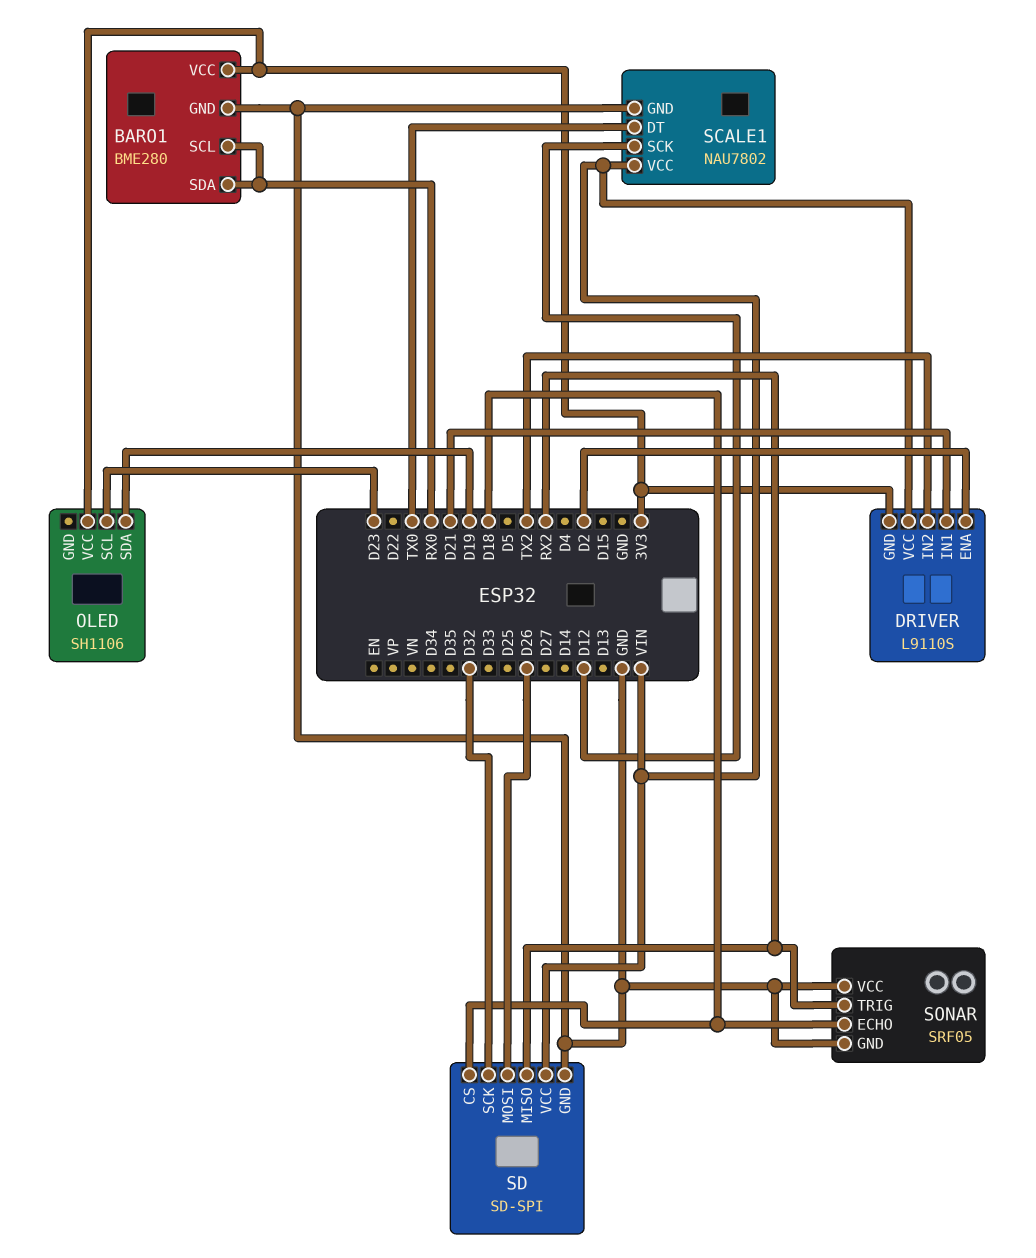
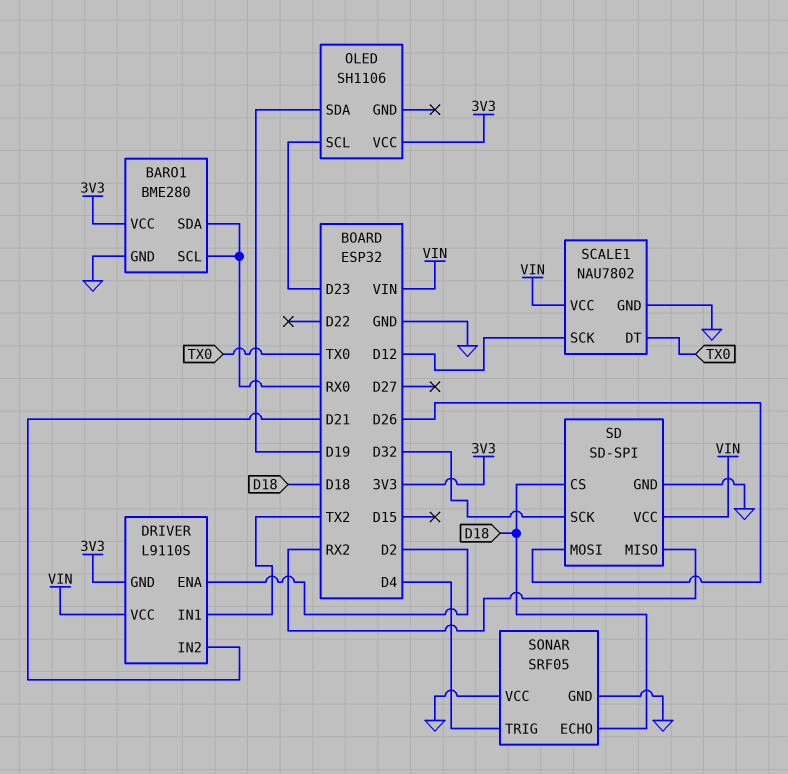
DRIVER pin IN1: D21 -> TX2
DRIVER pin IN2: TX2 -> D21
SONAR pin TRIG: RX2 -> D4

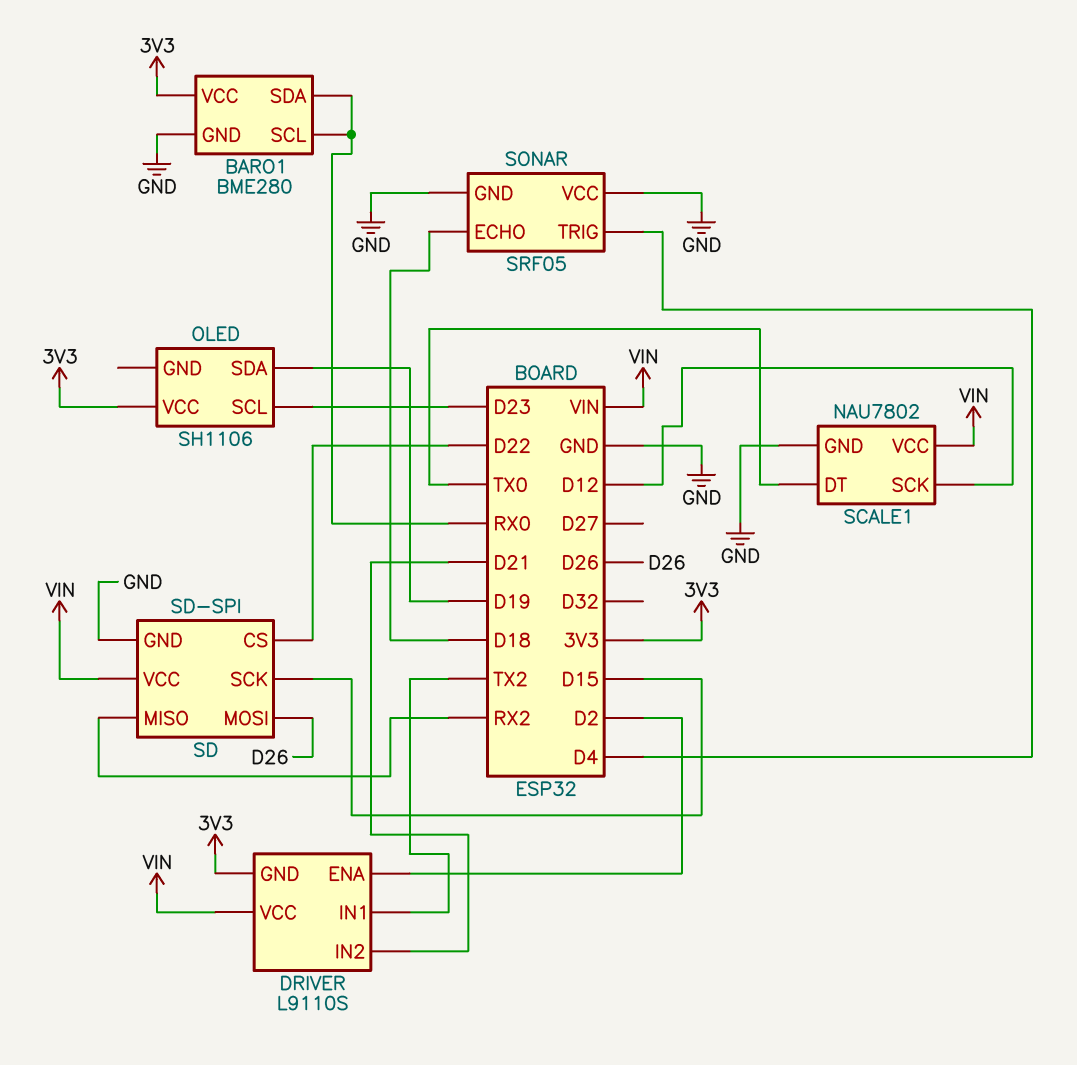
SD pin CS: D18 -> D22
SD pin SCK: D32 -> D15

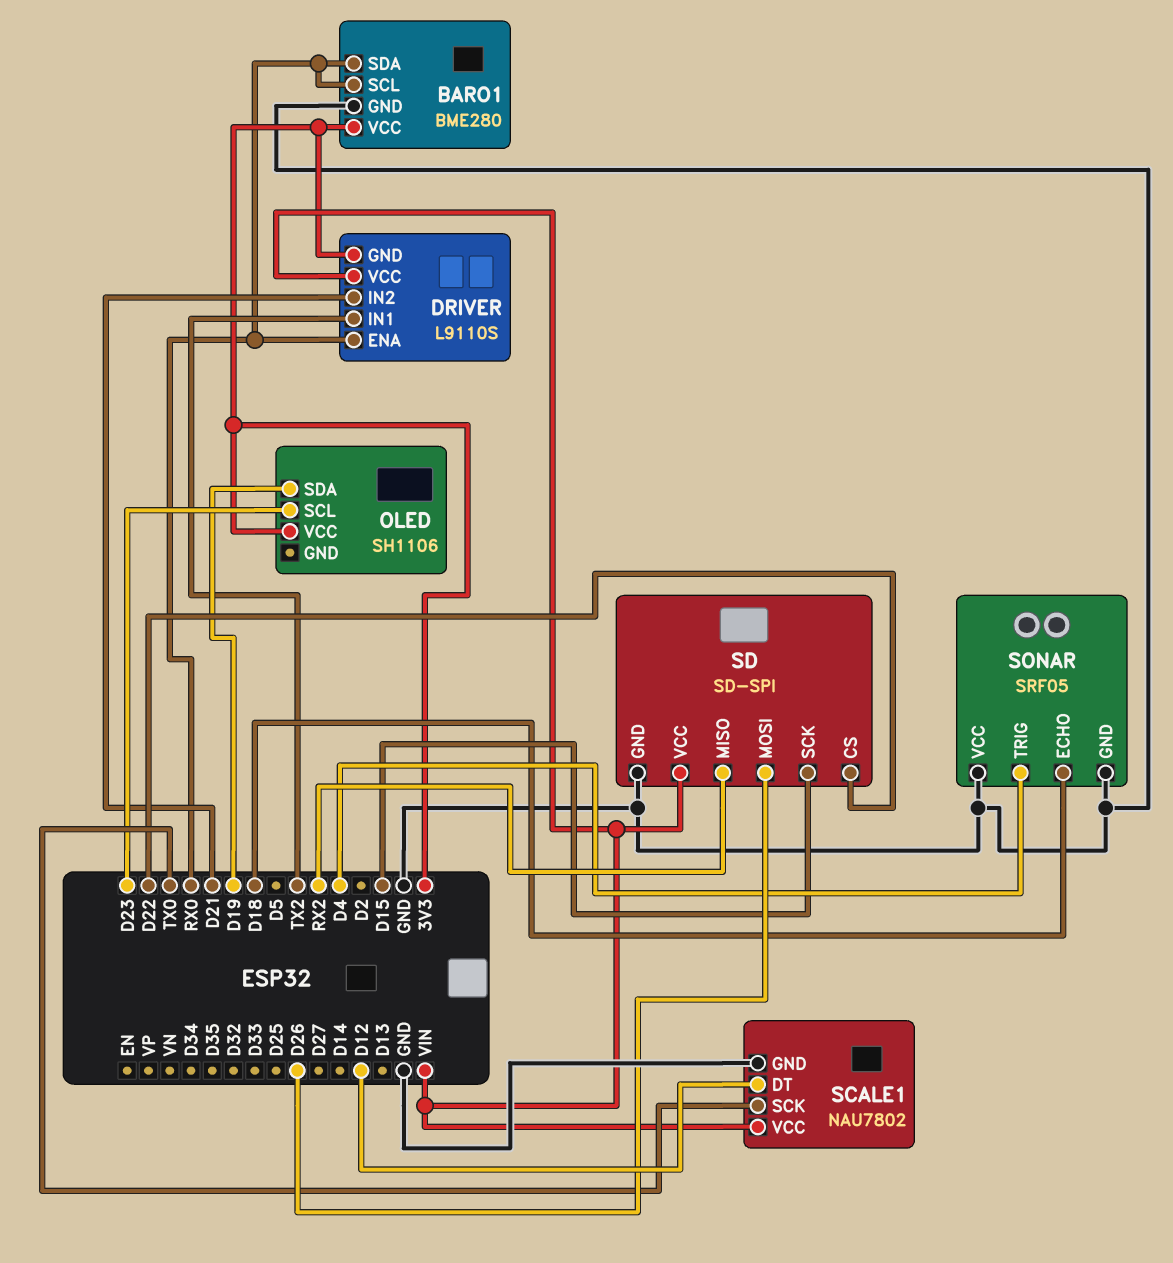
DRIVER pin ENA: D2 -> RX0
SCALE1 pin DT: TX0 -> D12
SCALE1 pin SCK: D12 -> TX0

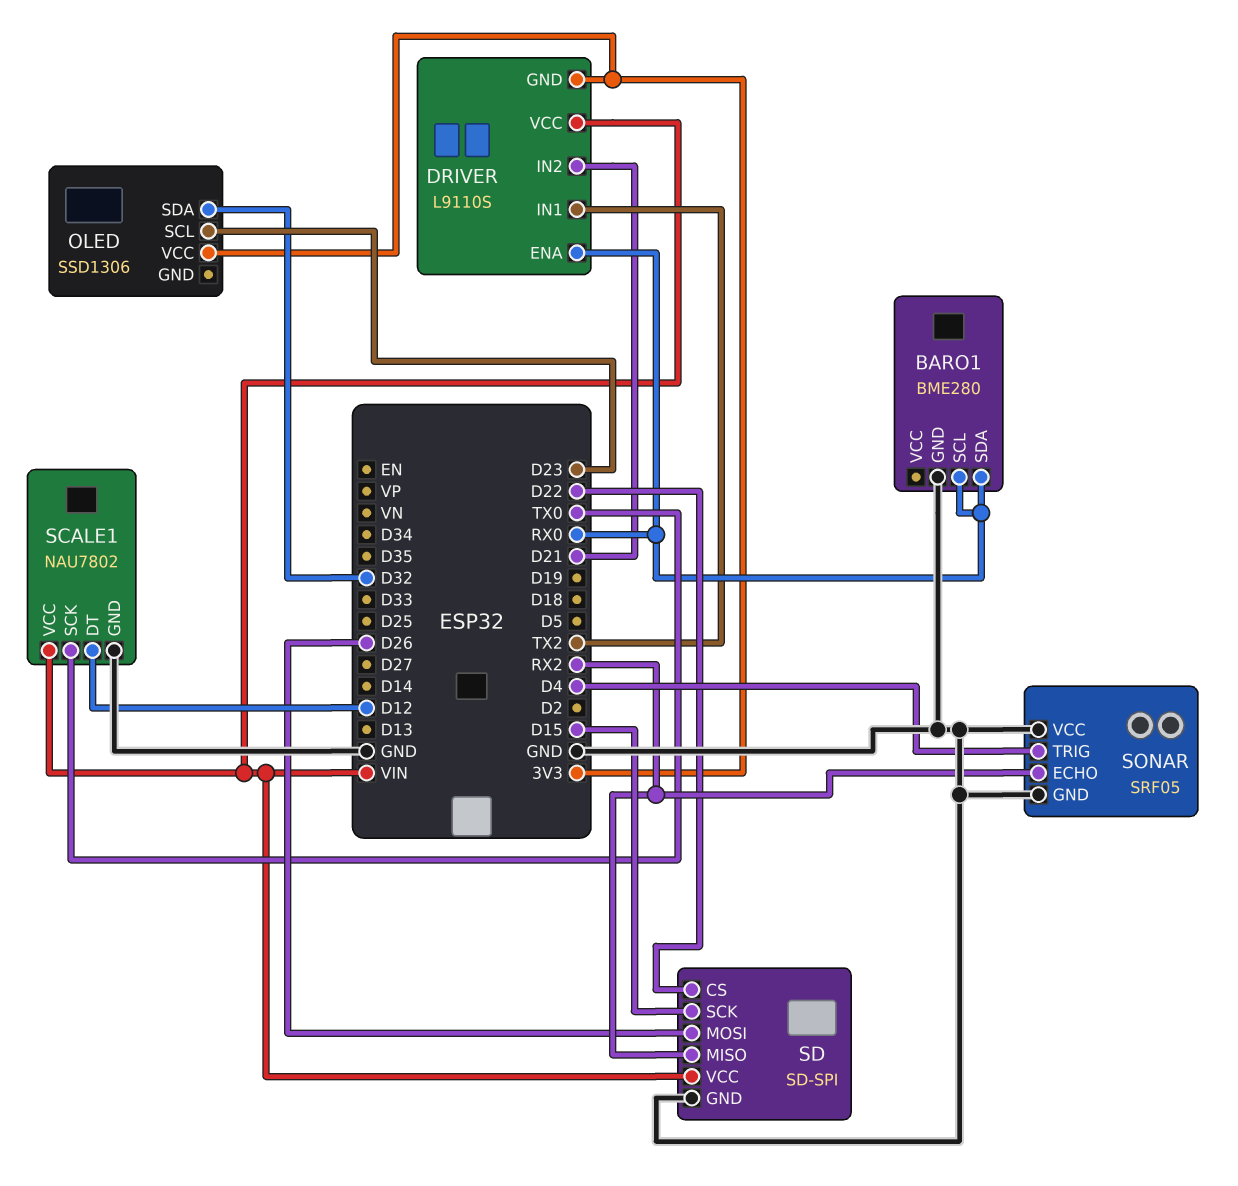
BARO1 pin VCC: 3V3 -> none
OLED: SH1106 -> SSD1306
OLED pin SDA: D19 -> D32
SONAR pin ECHO: D18 -> RX2

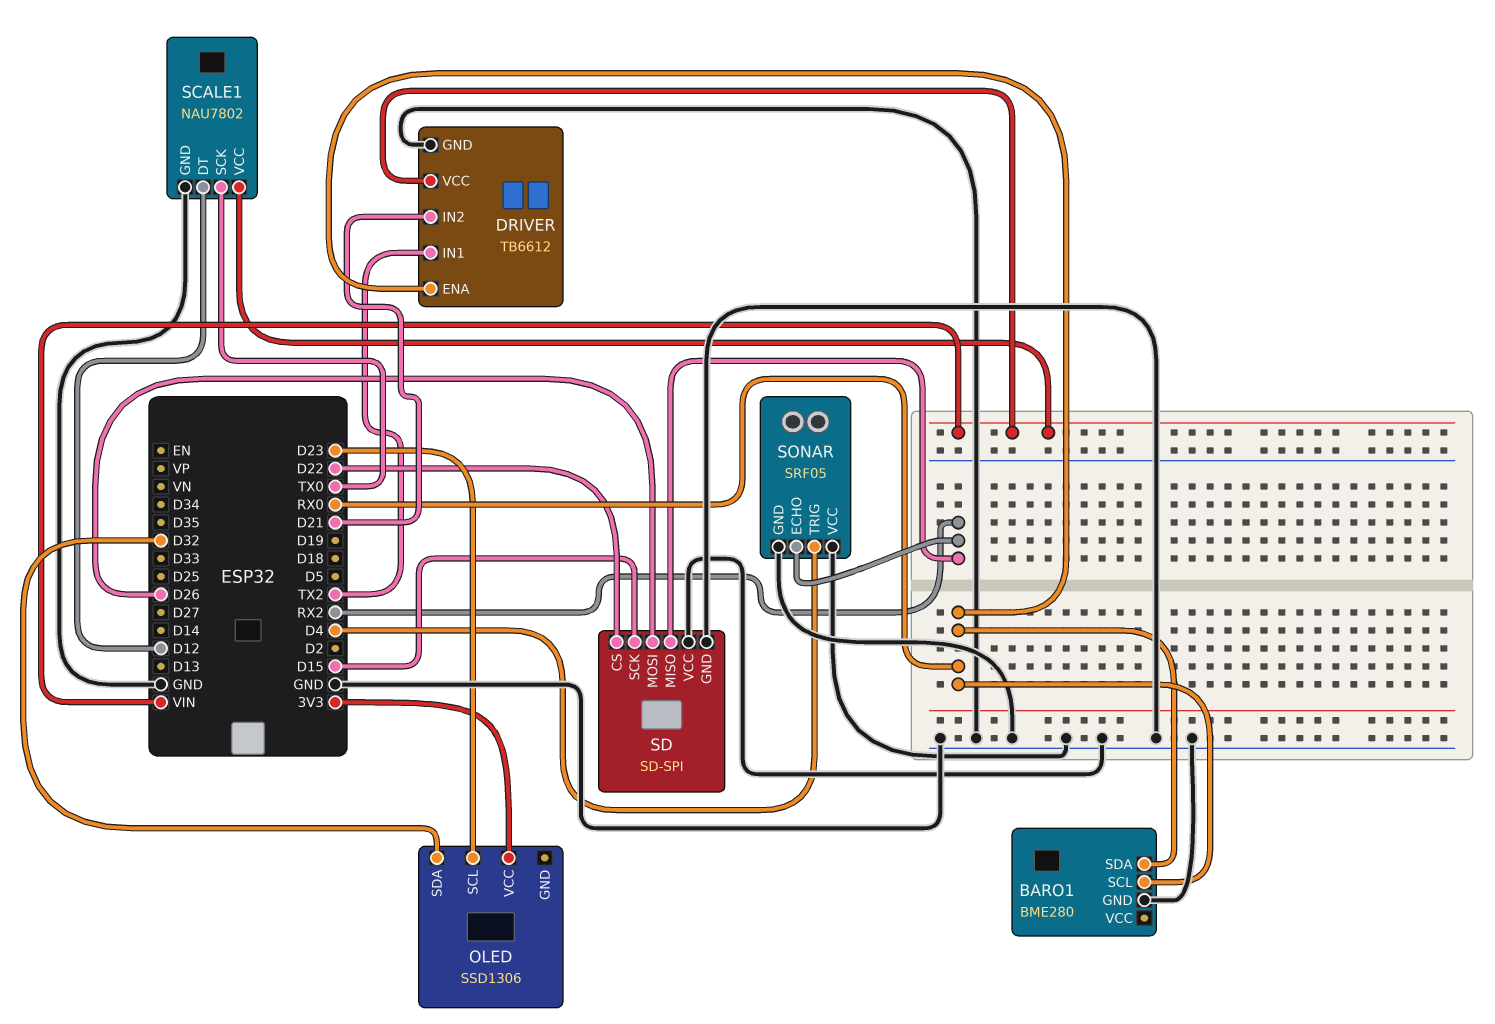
DRIVER: L9110S -> TB6612
DRIVER pin GND: 3V3 -> GND
SD pin VCC: VIN -> GND

